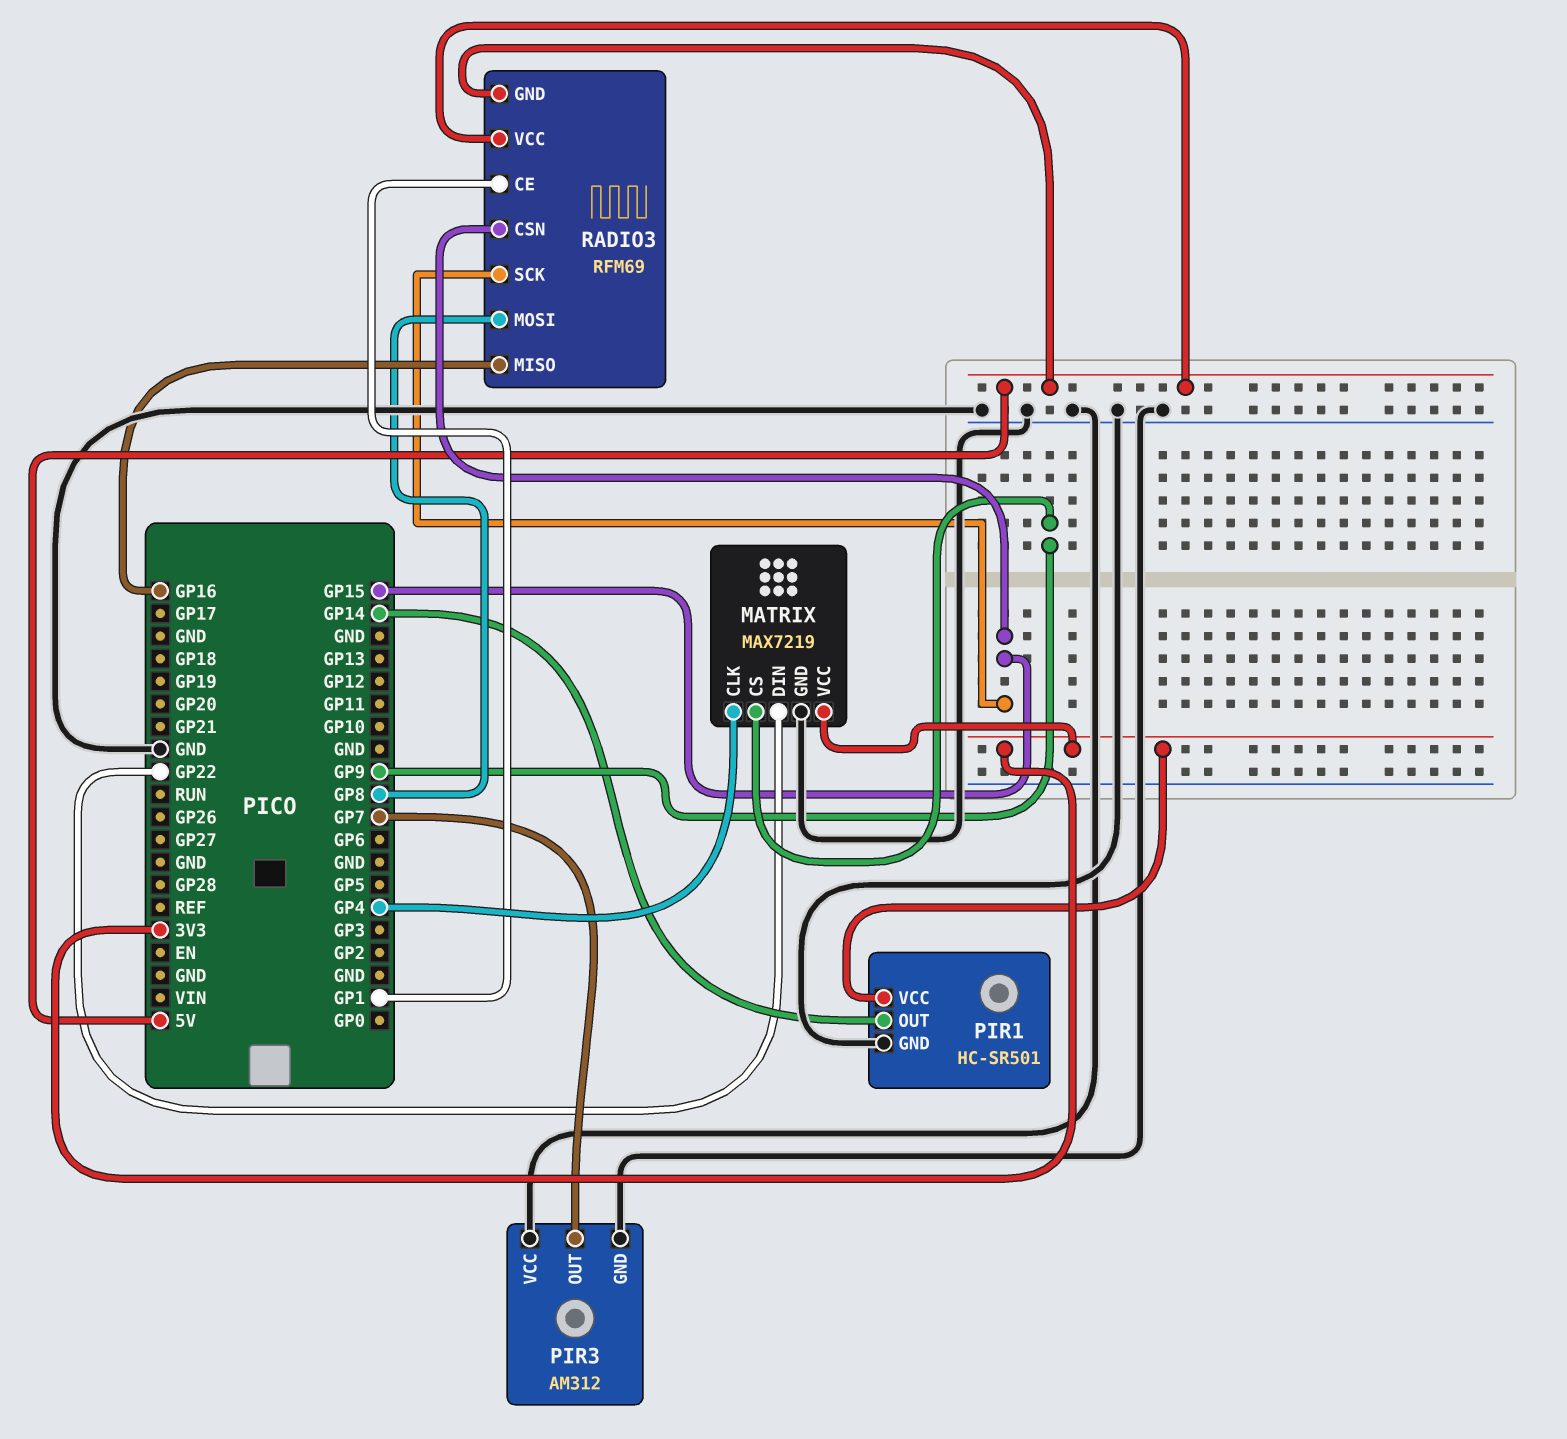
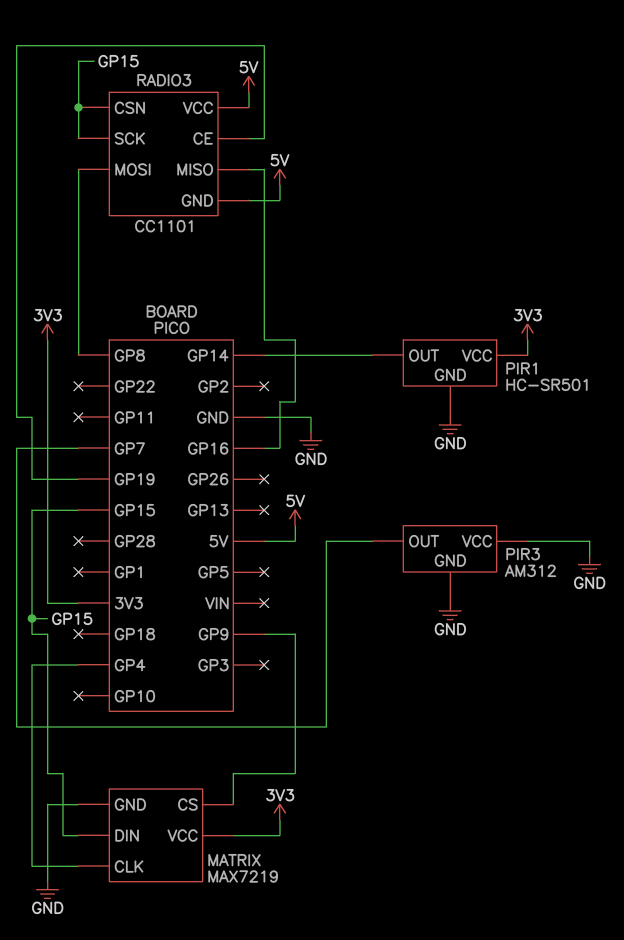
MATRIX pin DIN: GP22 -> GP15
RADIO3: RFM69 -> CC1101
RADIO3 pin CE: GP1 -> GP19

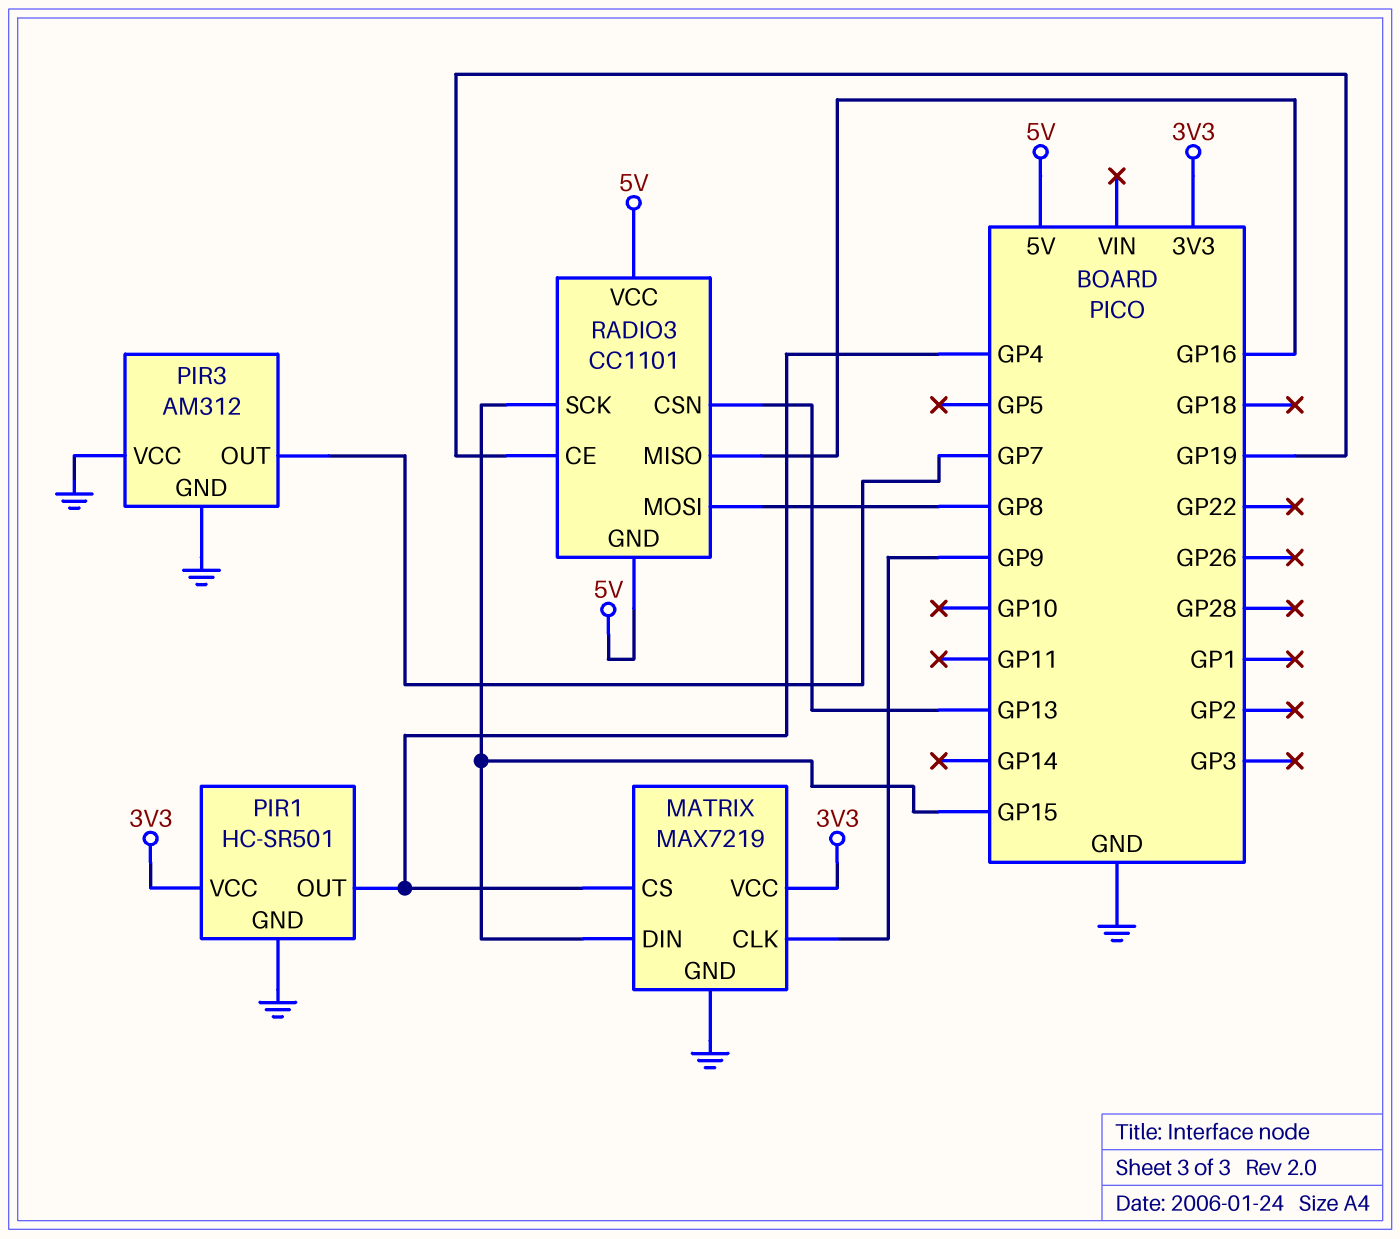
MATRIX pin CLK: GP4 -> GP9
MATRIX pin CS: GP9 -> GP4
PIR1 pin OUT: GP14 -> GP4
RADIO3 pin CSN: GP15 -> GP13

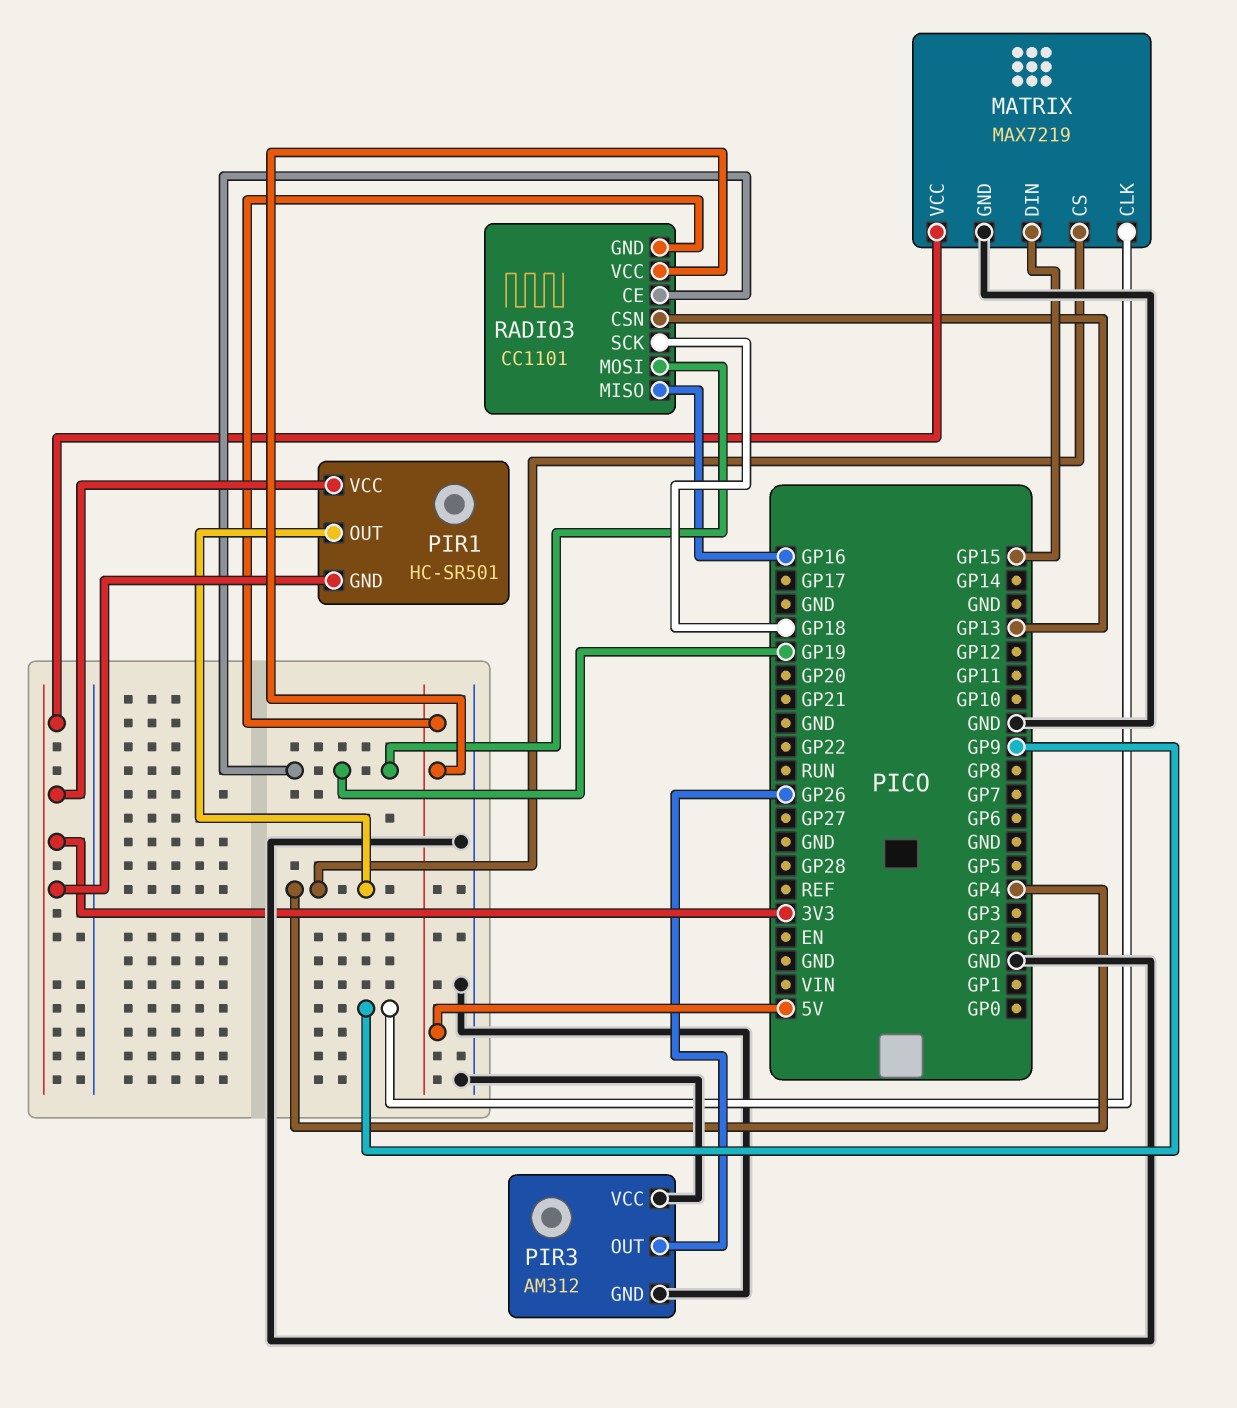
PIR1 pin GND: GND -> 3V3
PIR3 pin OUT: GP7 -> GP26
RADIO3 pin MOSI: GP8 -> GP19
RADIO3 pin SCK: GP15 -> GP18

